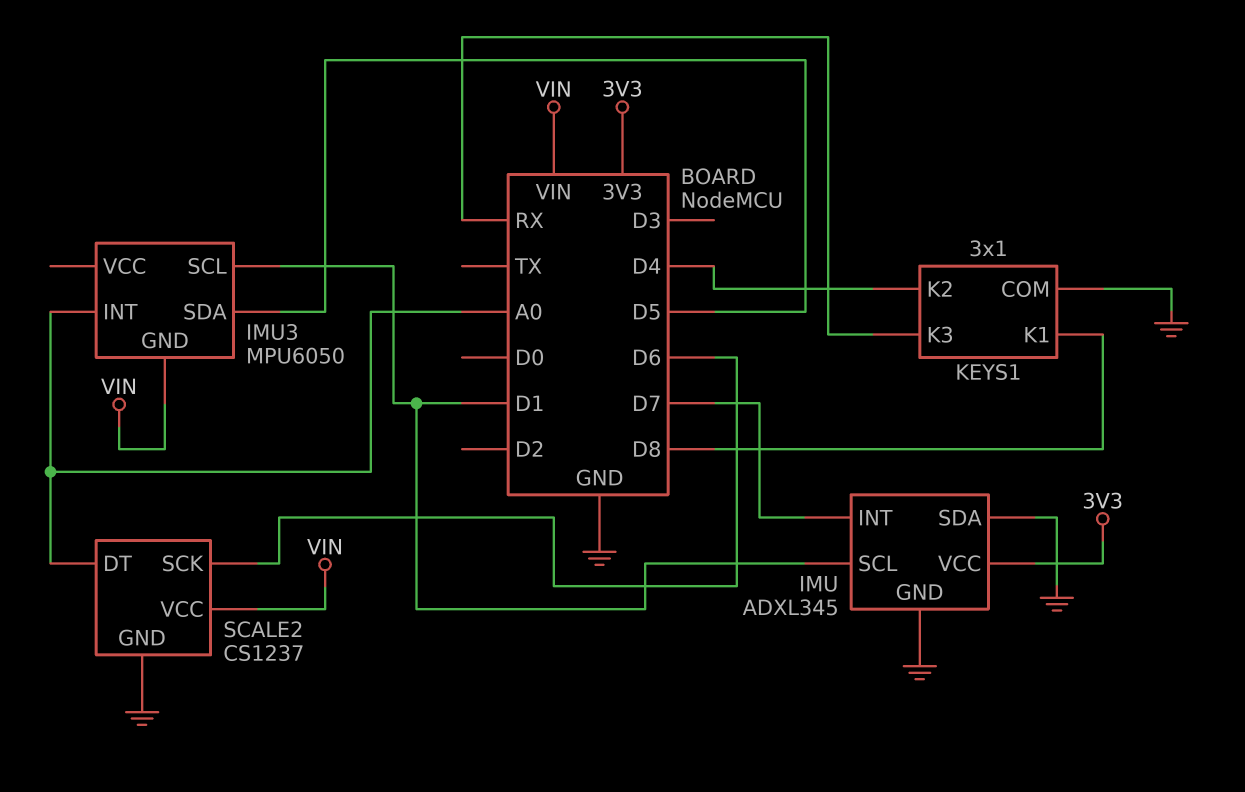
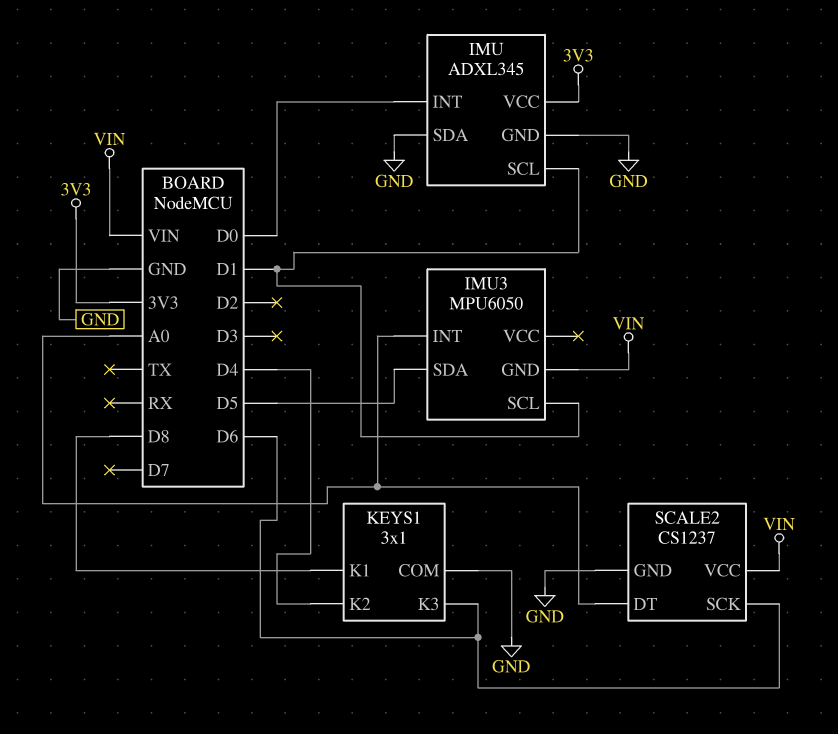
IMU pin INT: D7 -> D0
KEYS1 pin K3: RX -> D6

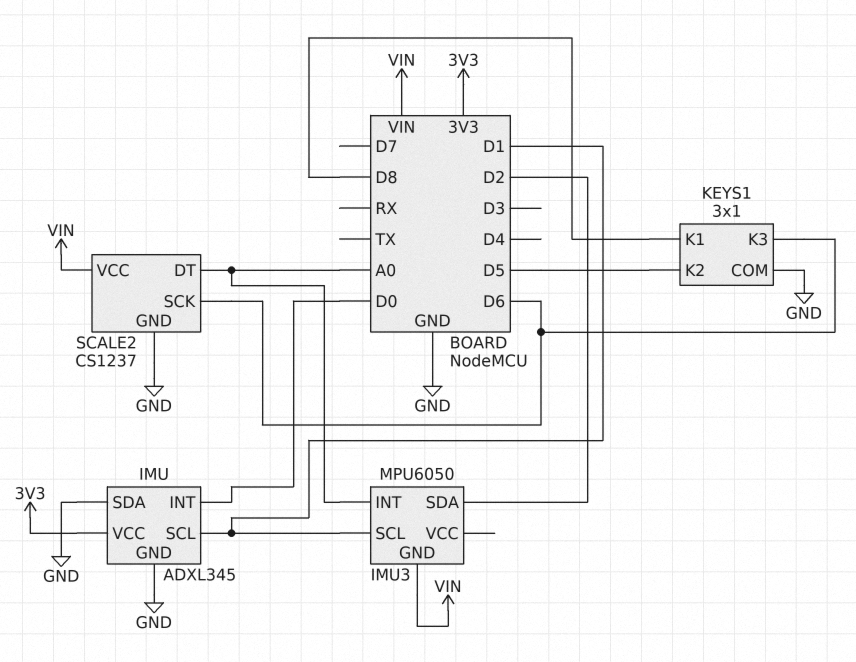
IMU3 pin SDA: D5 -> D2
KEYS1 pin K2: D4 -> D5

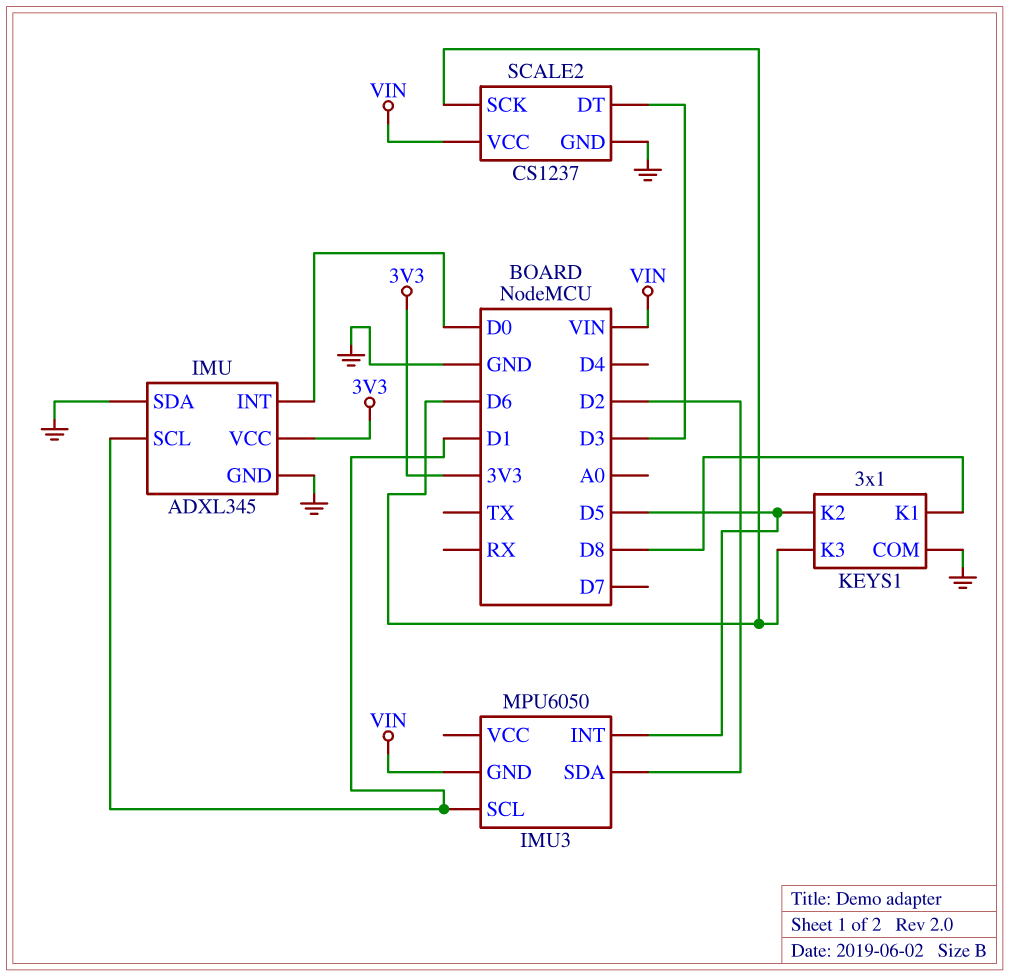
IMU3 pin INT: A0 -> D5
SCALE2 pin DT: A0 -> D3

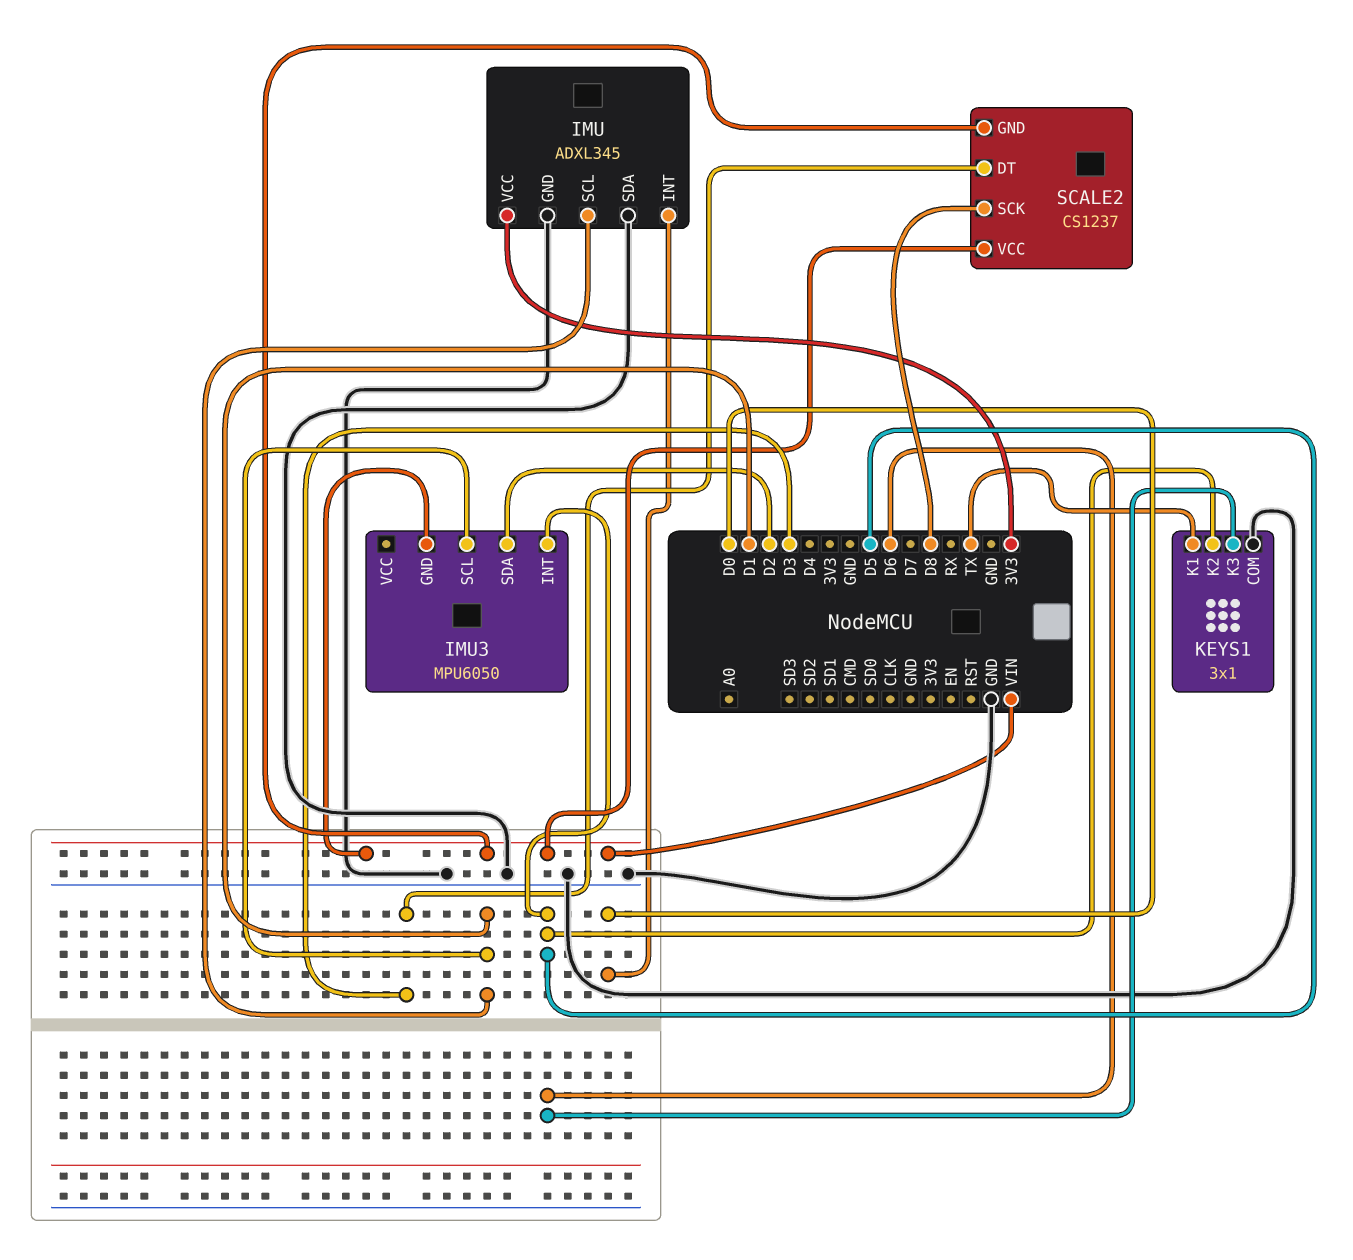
KEYS1 pin K1: D8 -> TX
SCALE2 pin GND: GND -> VIN
SCALE2 pin SCK: D6 -> D8

